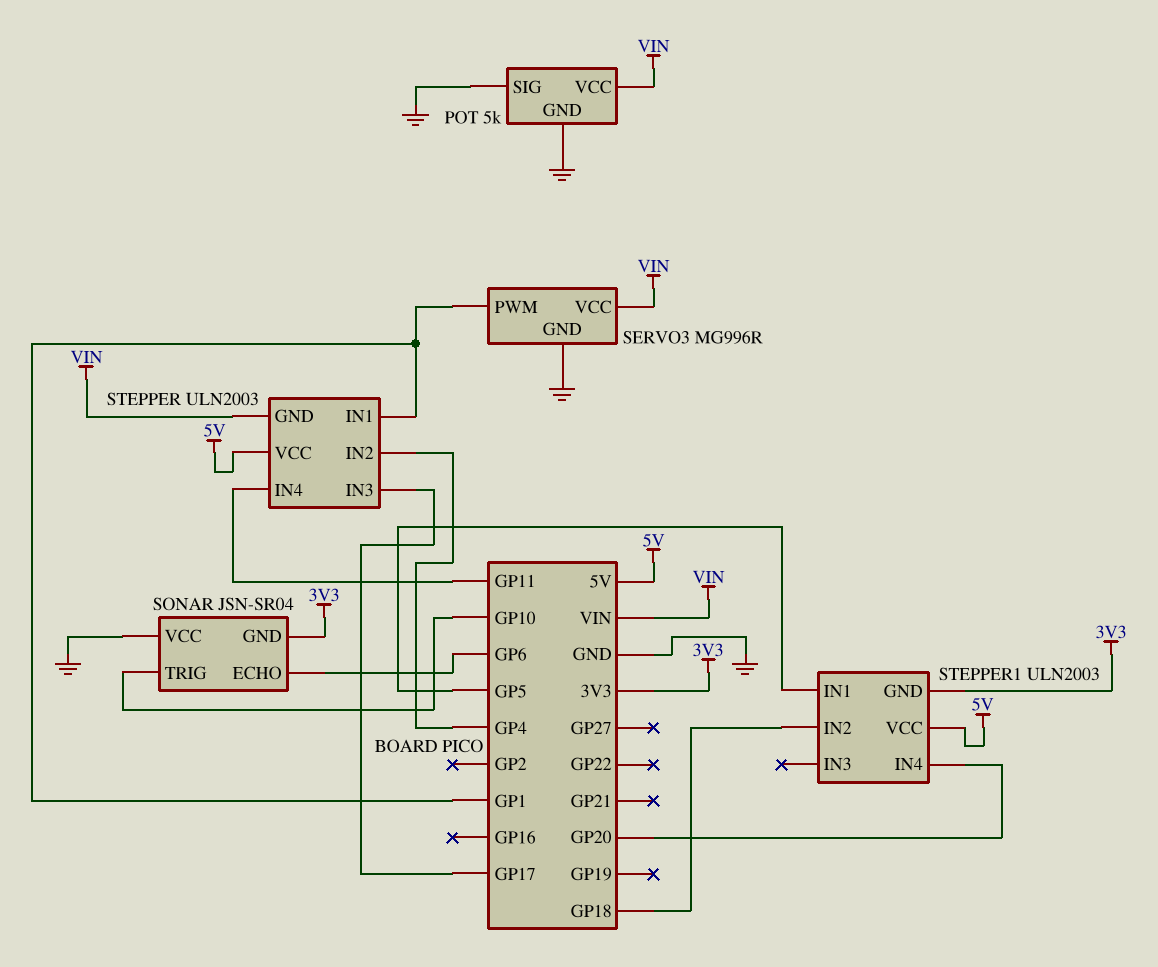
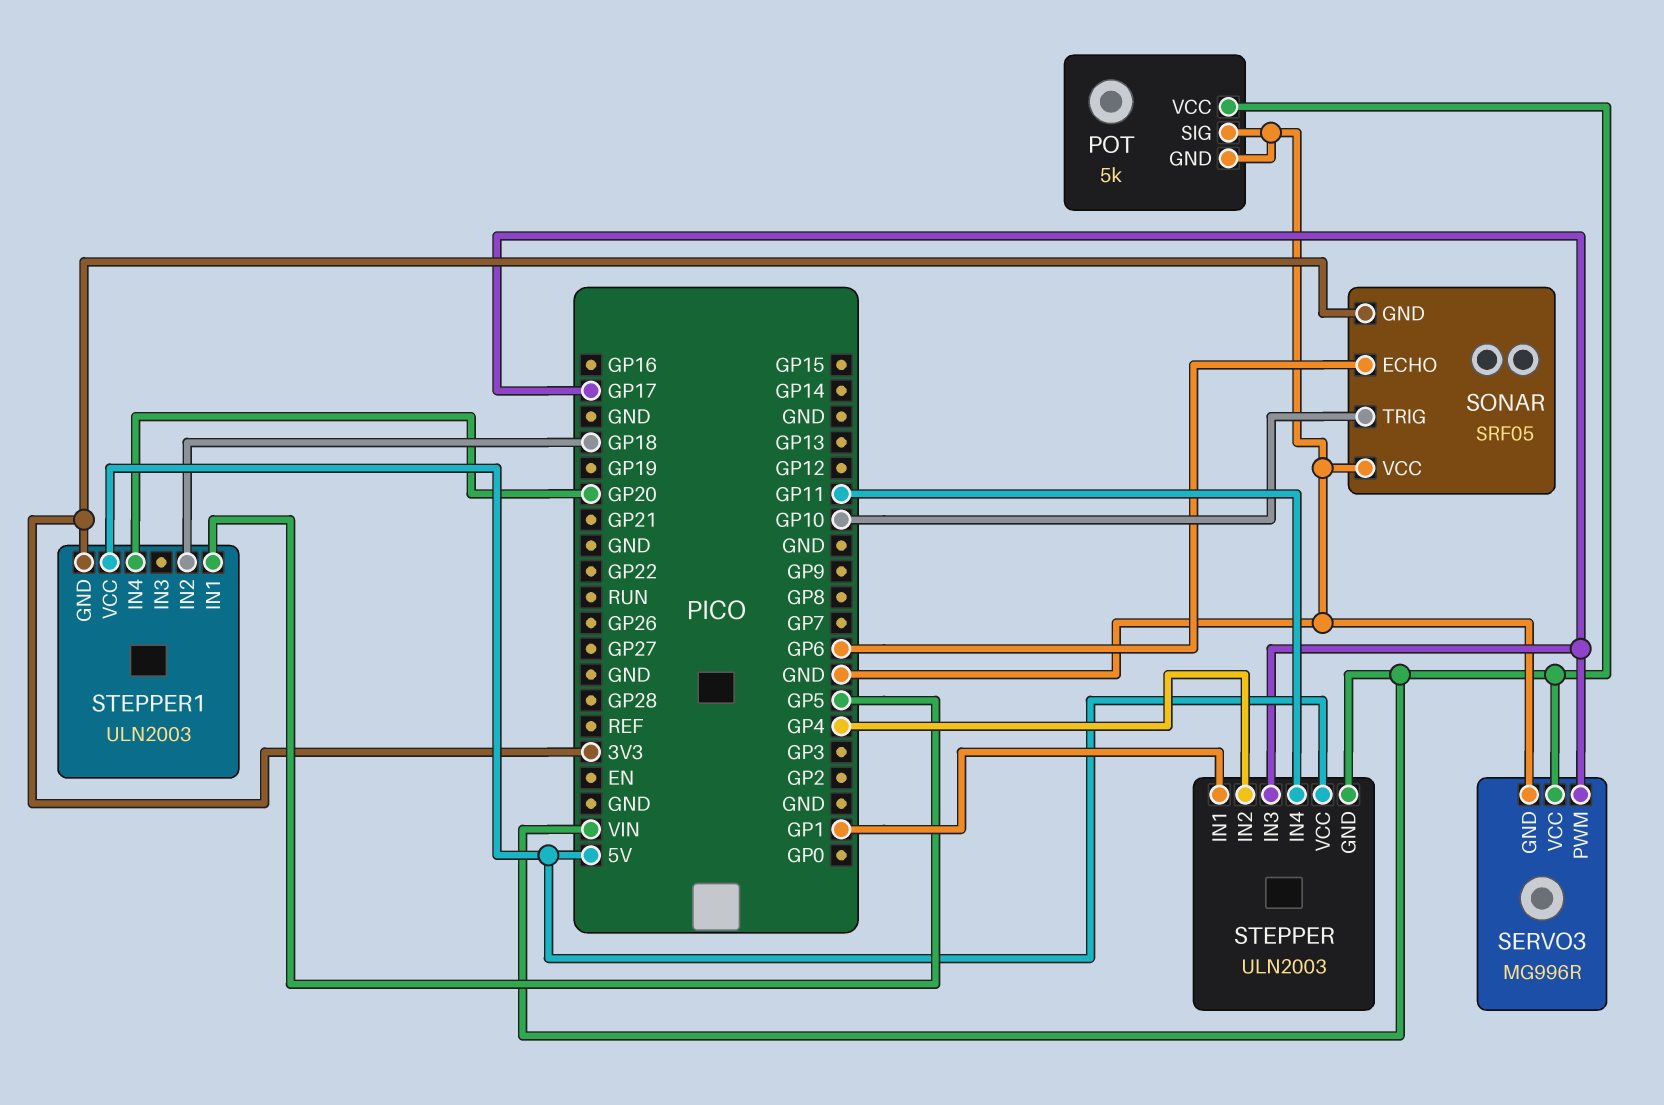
SERVO3 pin PWM: GP1 -> GP17
SONAR: JSN-SR04 -> SRF05

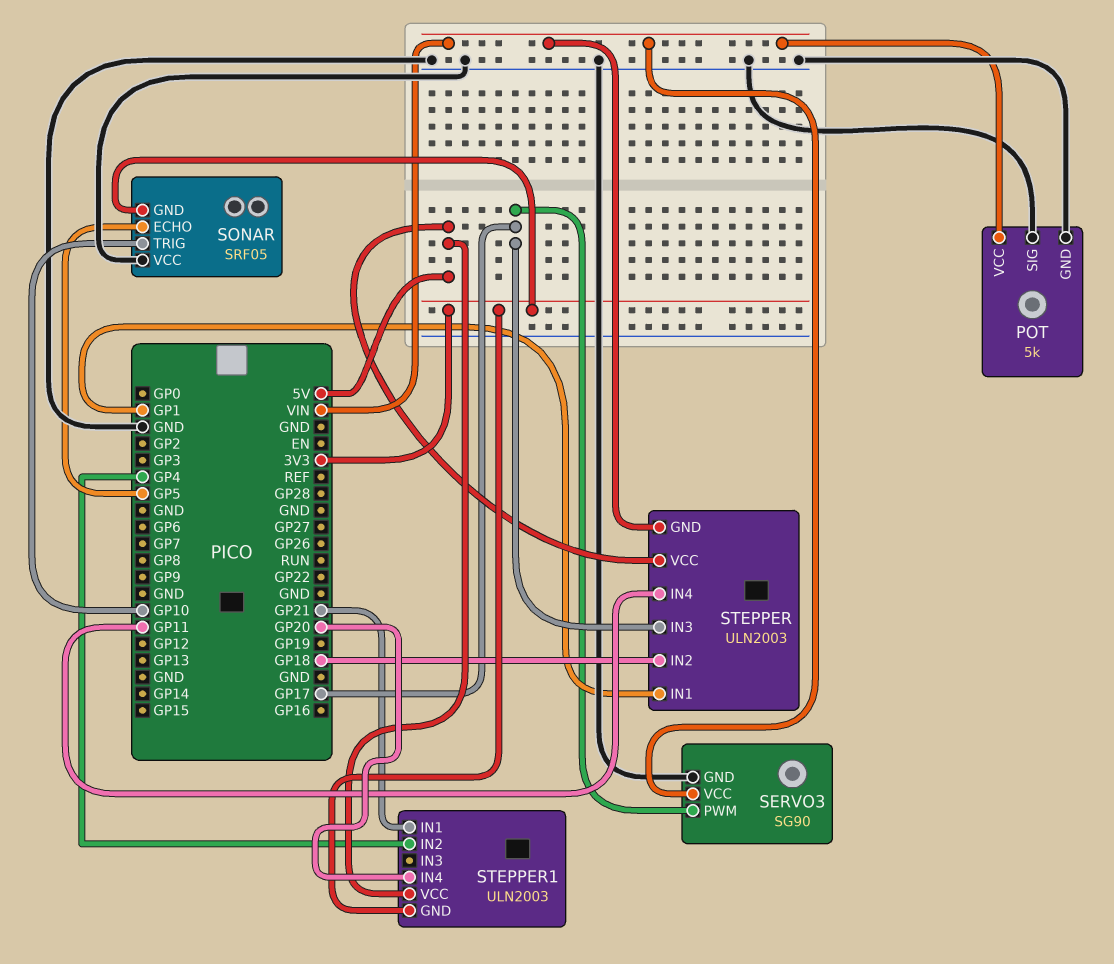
SERVO3: MG996R -> SG90
SONAR pin ECHO: GP6 -> GP5
STEPPER pin IN2: GP4 -> GP18
STEPPER1 pin IN1: GP5 -> GP21
STEPPER1 pin IN2: GP18 -> GP4

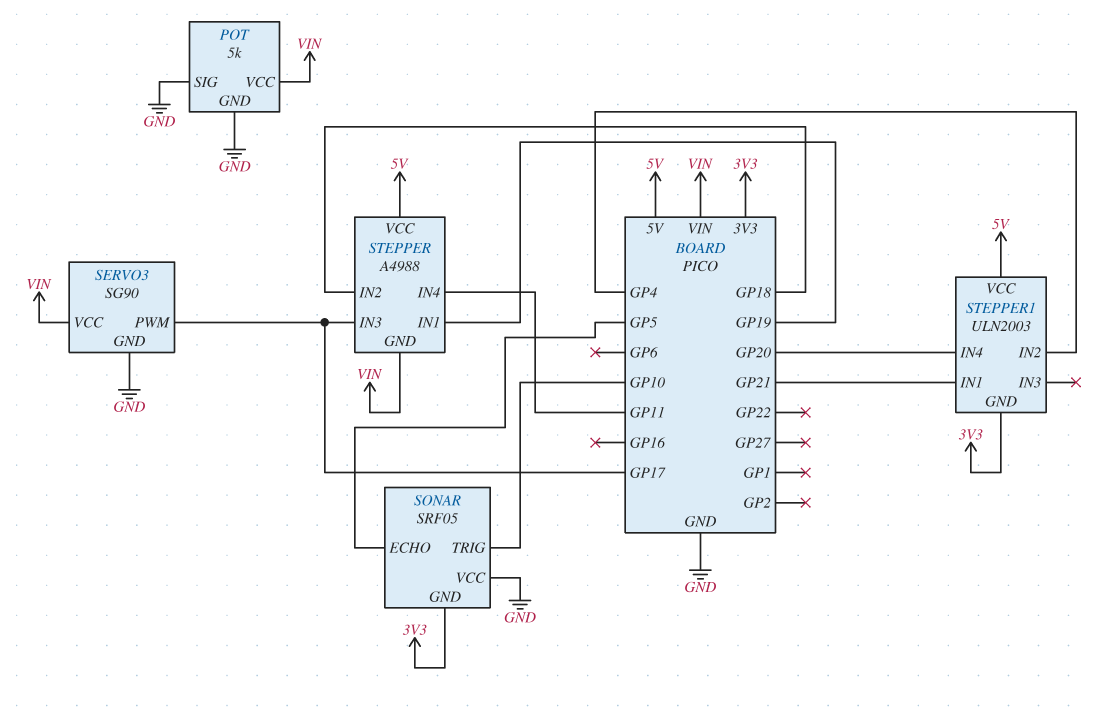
STEPPER: ULN2003 -> A4988
STEPPER pin IN1: GP1 -> GP19

